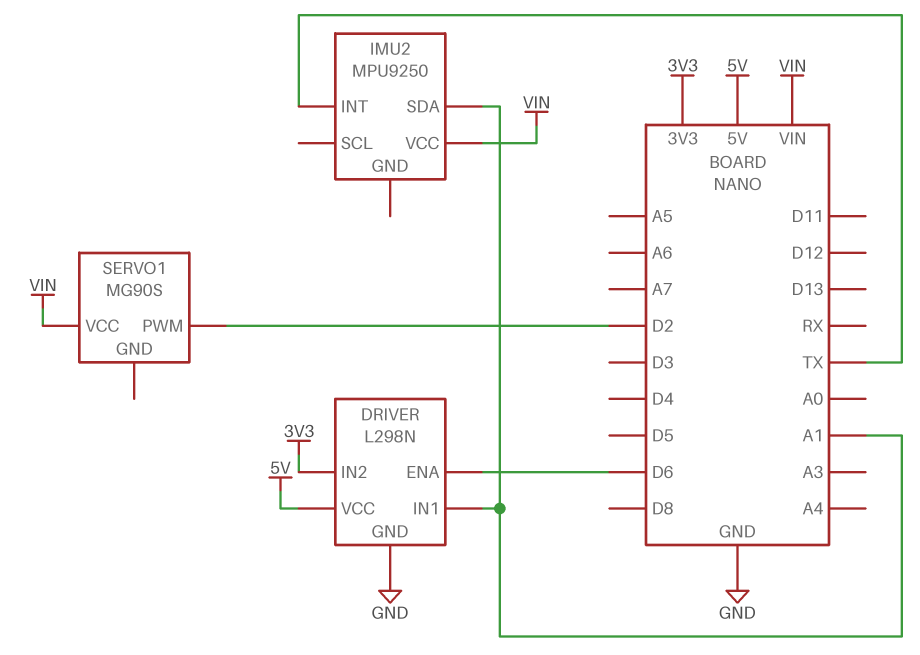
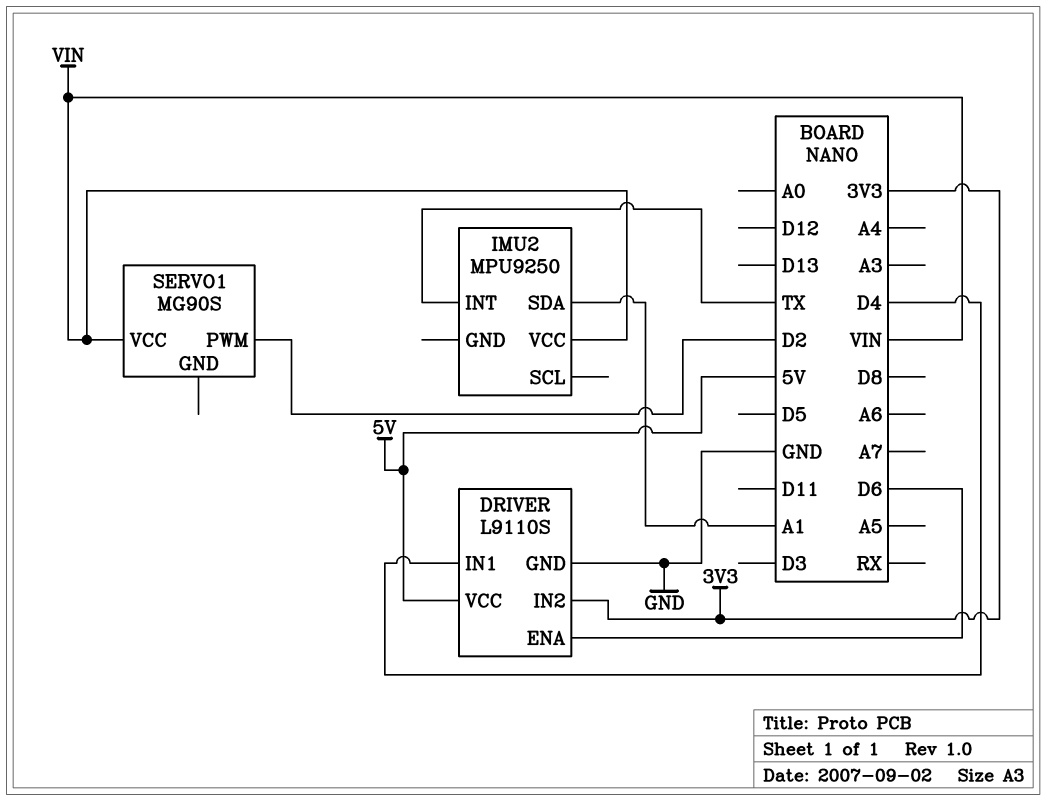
DRIVER: L298N -> L9110S
DRIVER pin IN1: A1 -> D4

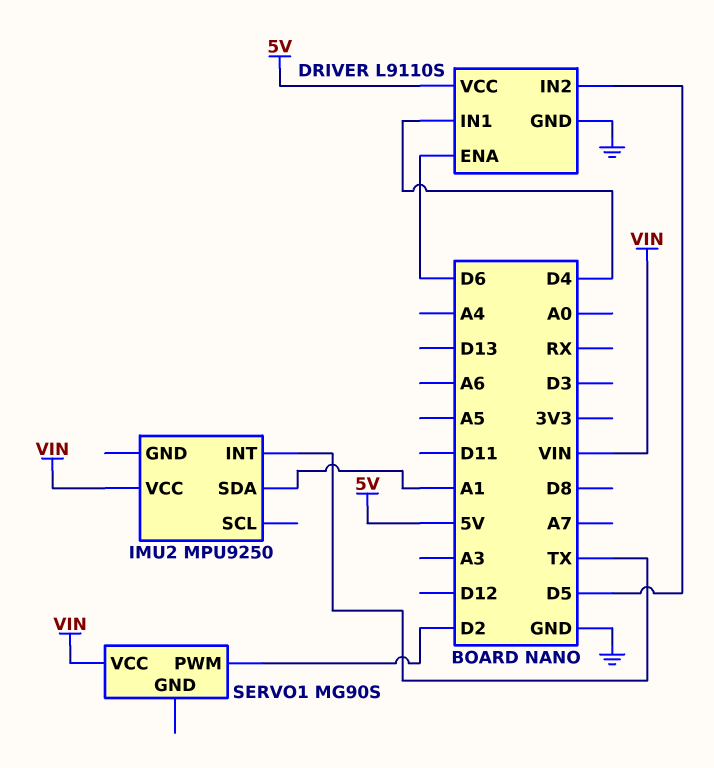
DRIVER pin IN2: 3V3 -> D5

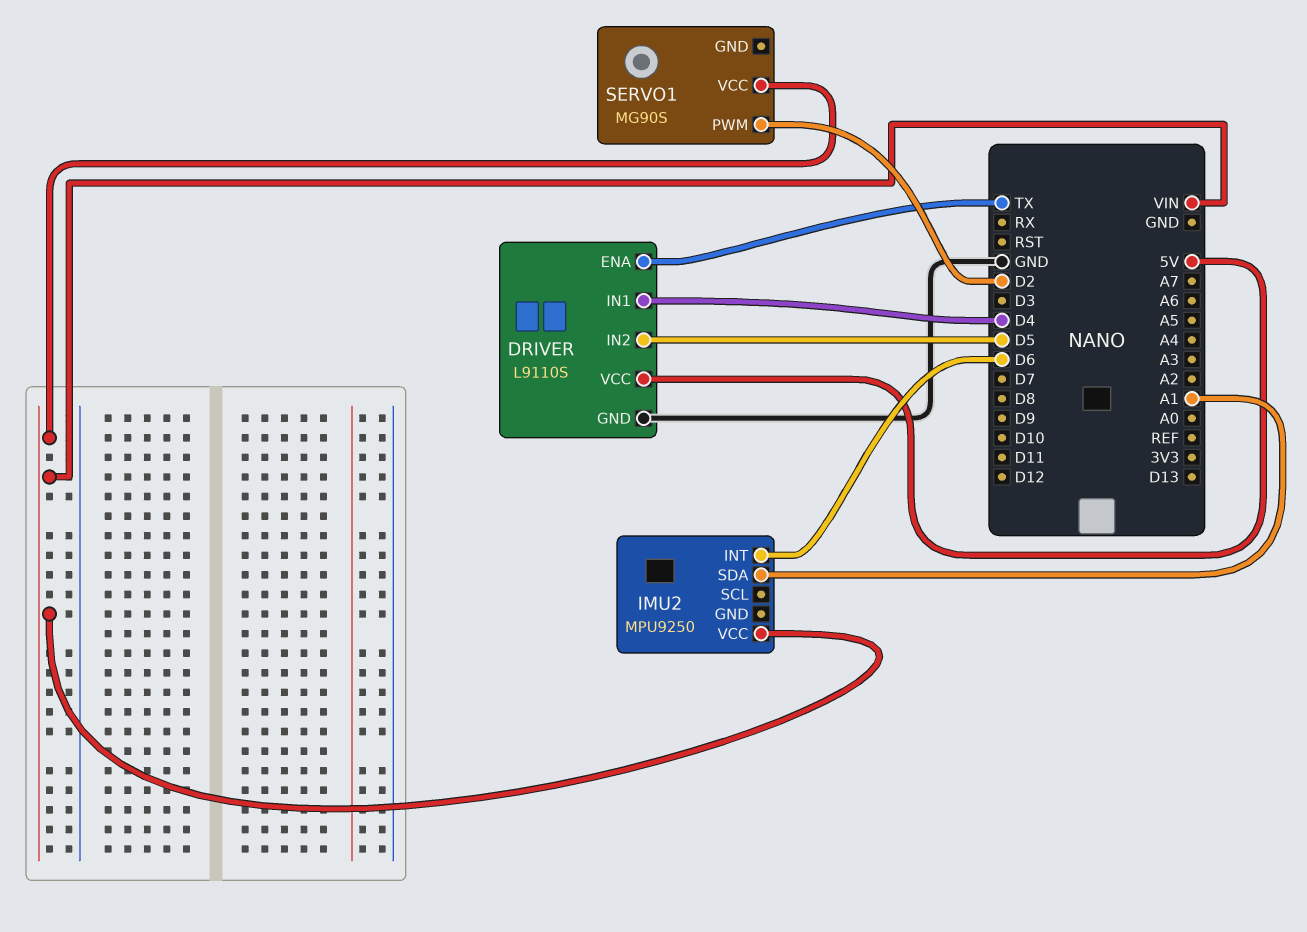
DRIVER pin ENA: D6 -> TX
IMU2 pin INT: TX -> D6

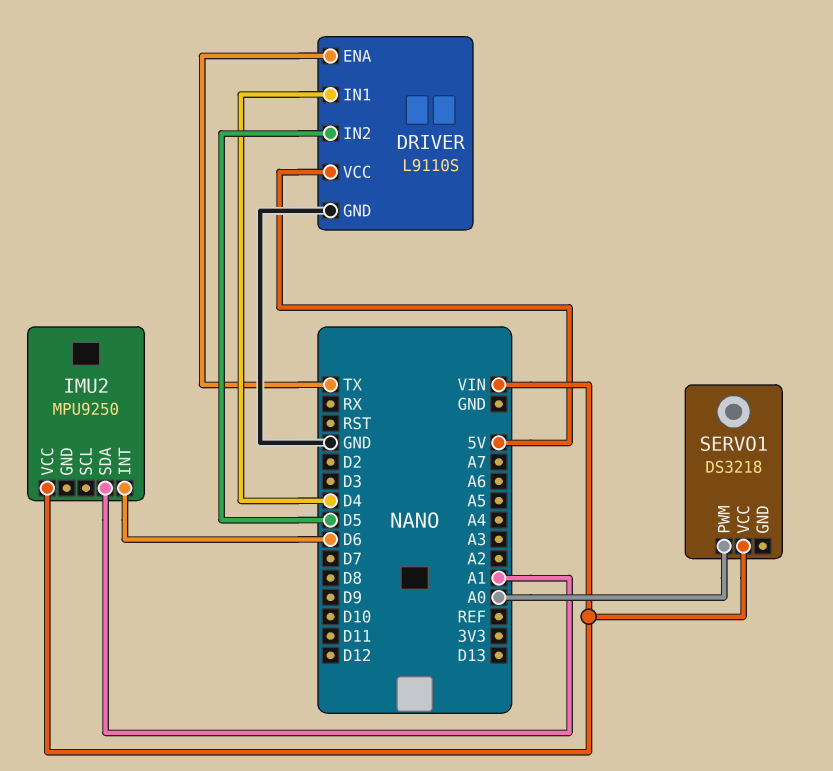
SERVO1: MG90S -> DS3218
SERVO1 pin PWM: D2 -> A0

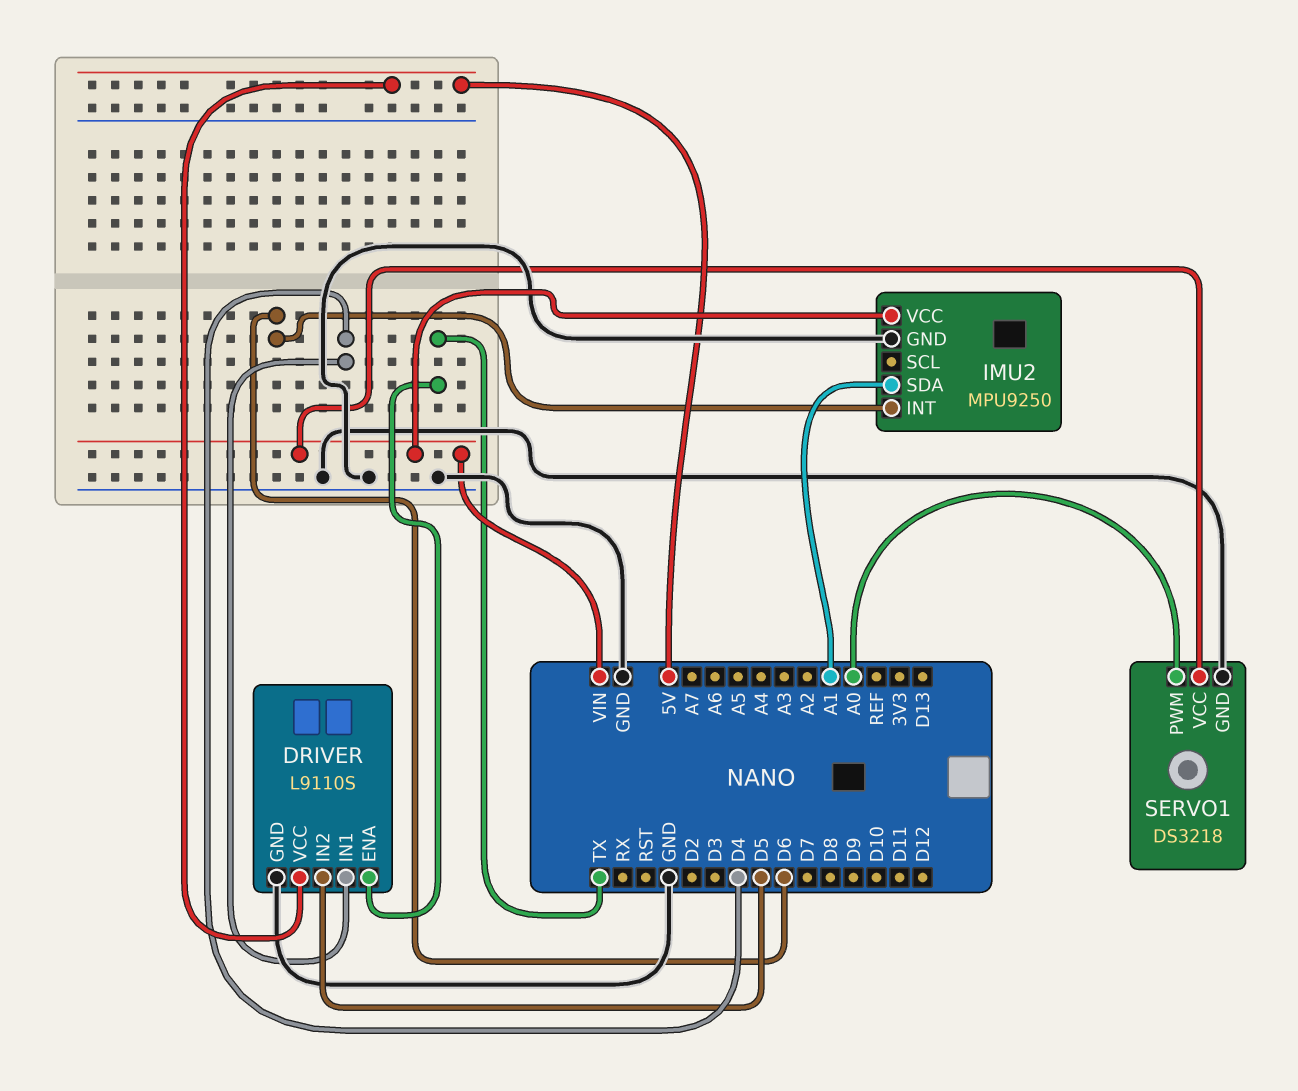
IMU2 pin GND: none -> GND
SERVO1 pin GND: none -> GND

